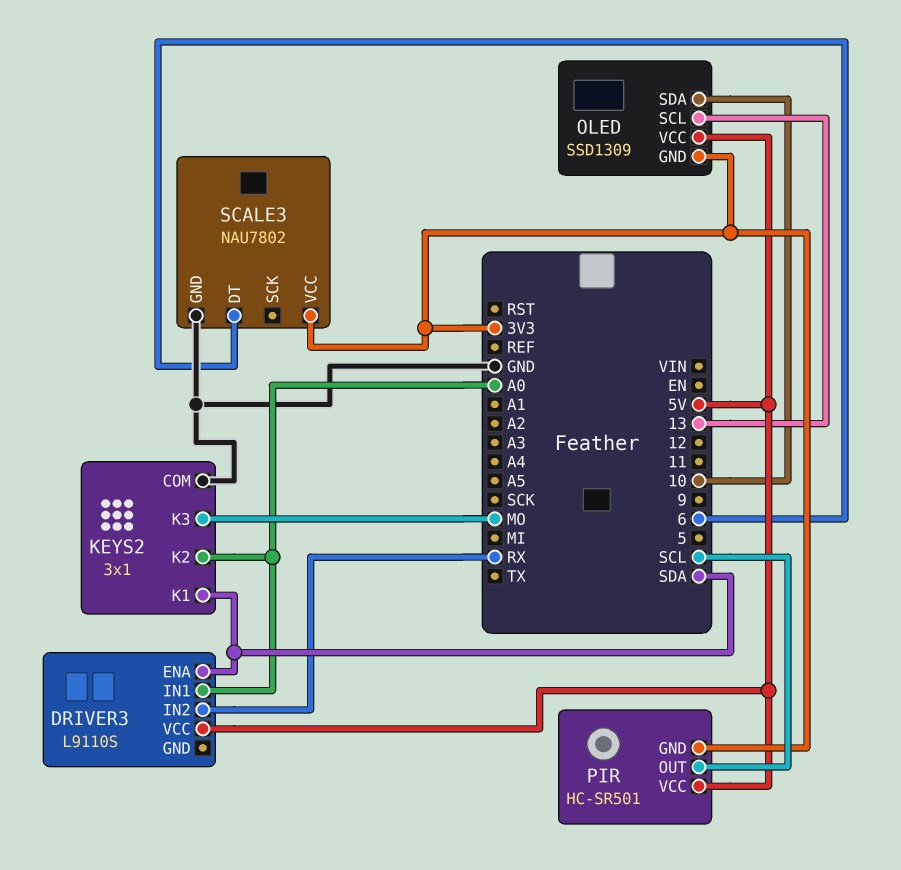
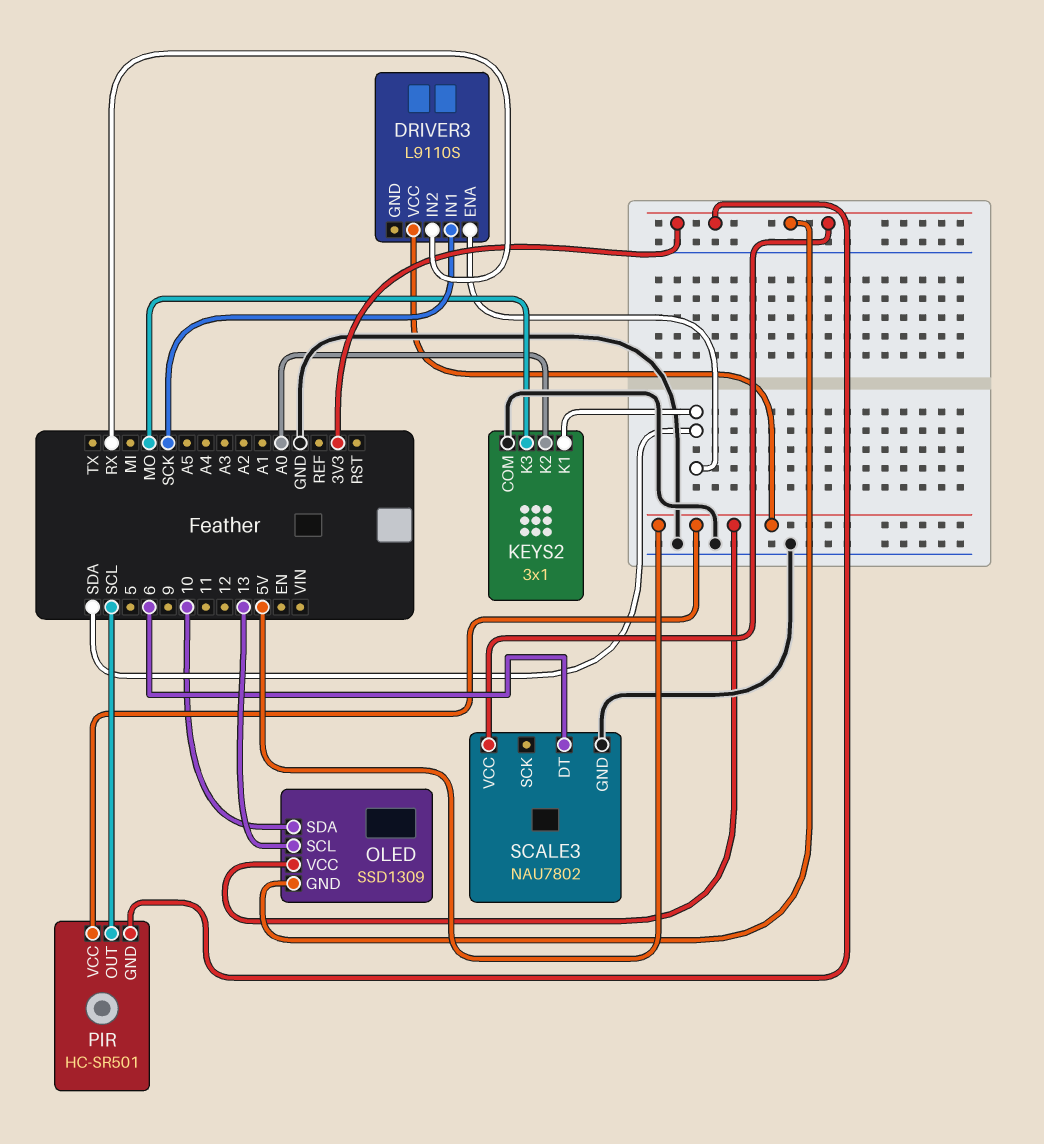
DRIVER3 pin IN1: A0 -> SCK

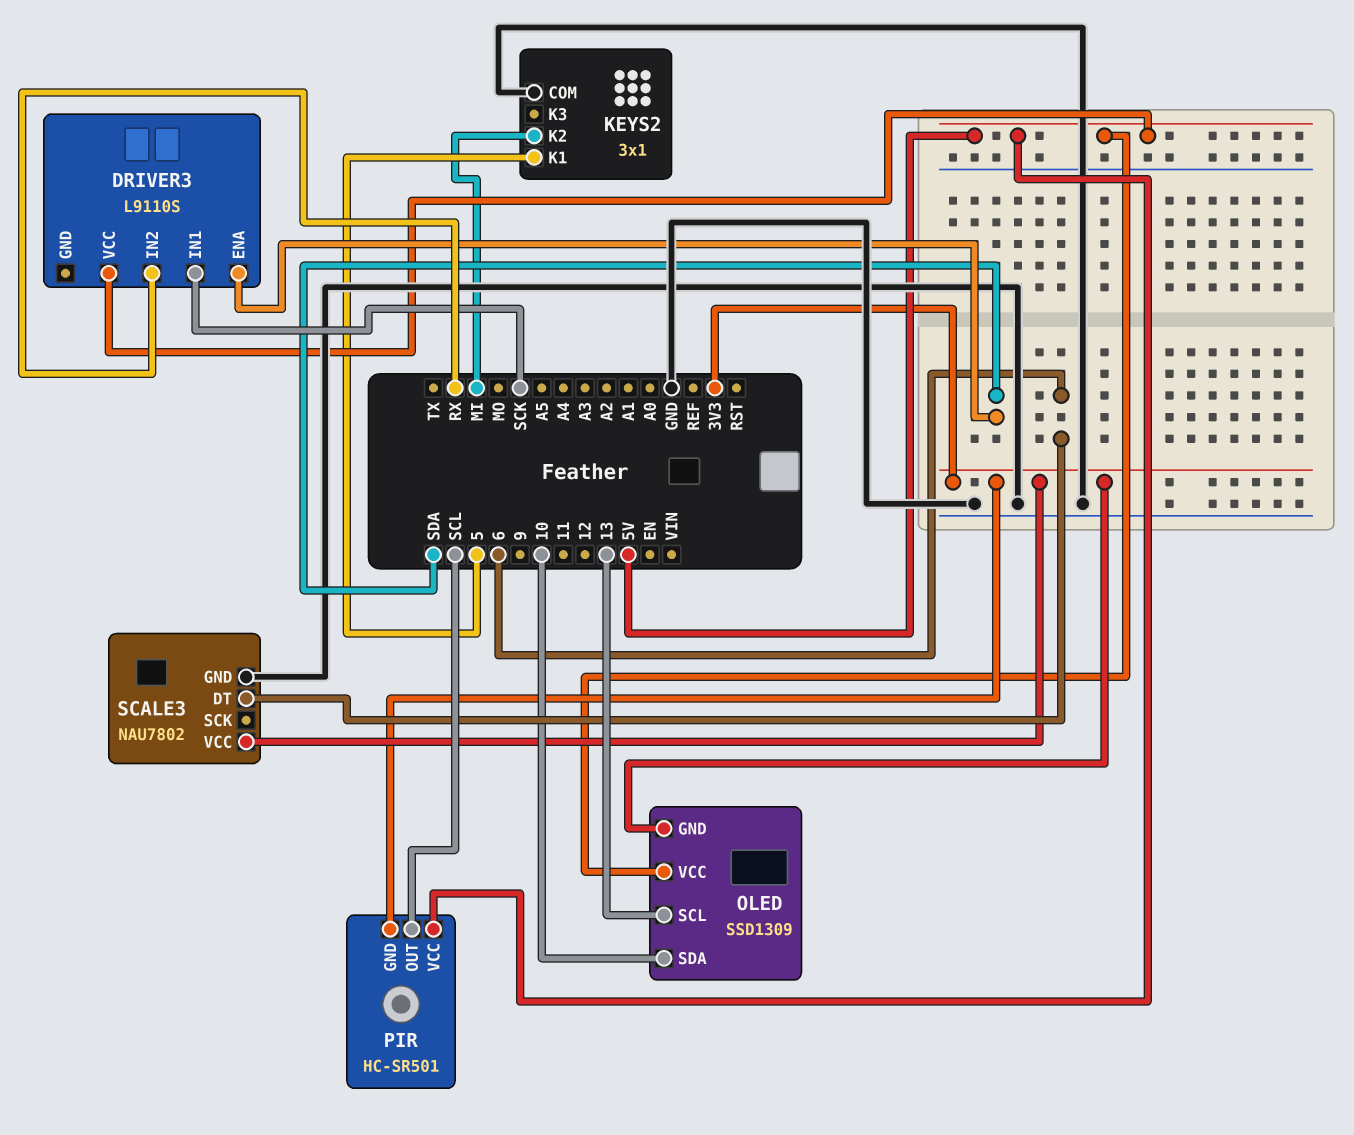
KEYS2 pin K1: SDA -> 5
KEYS2 pin K2: A0 -> MI
KEYS2 pin K3: MO -> none

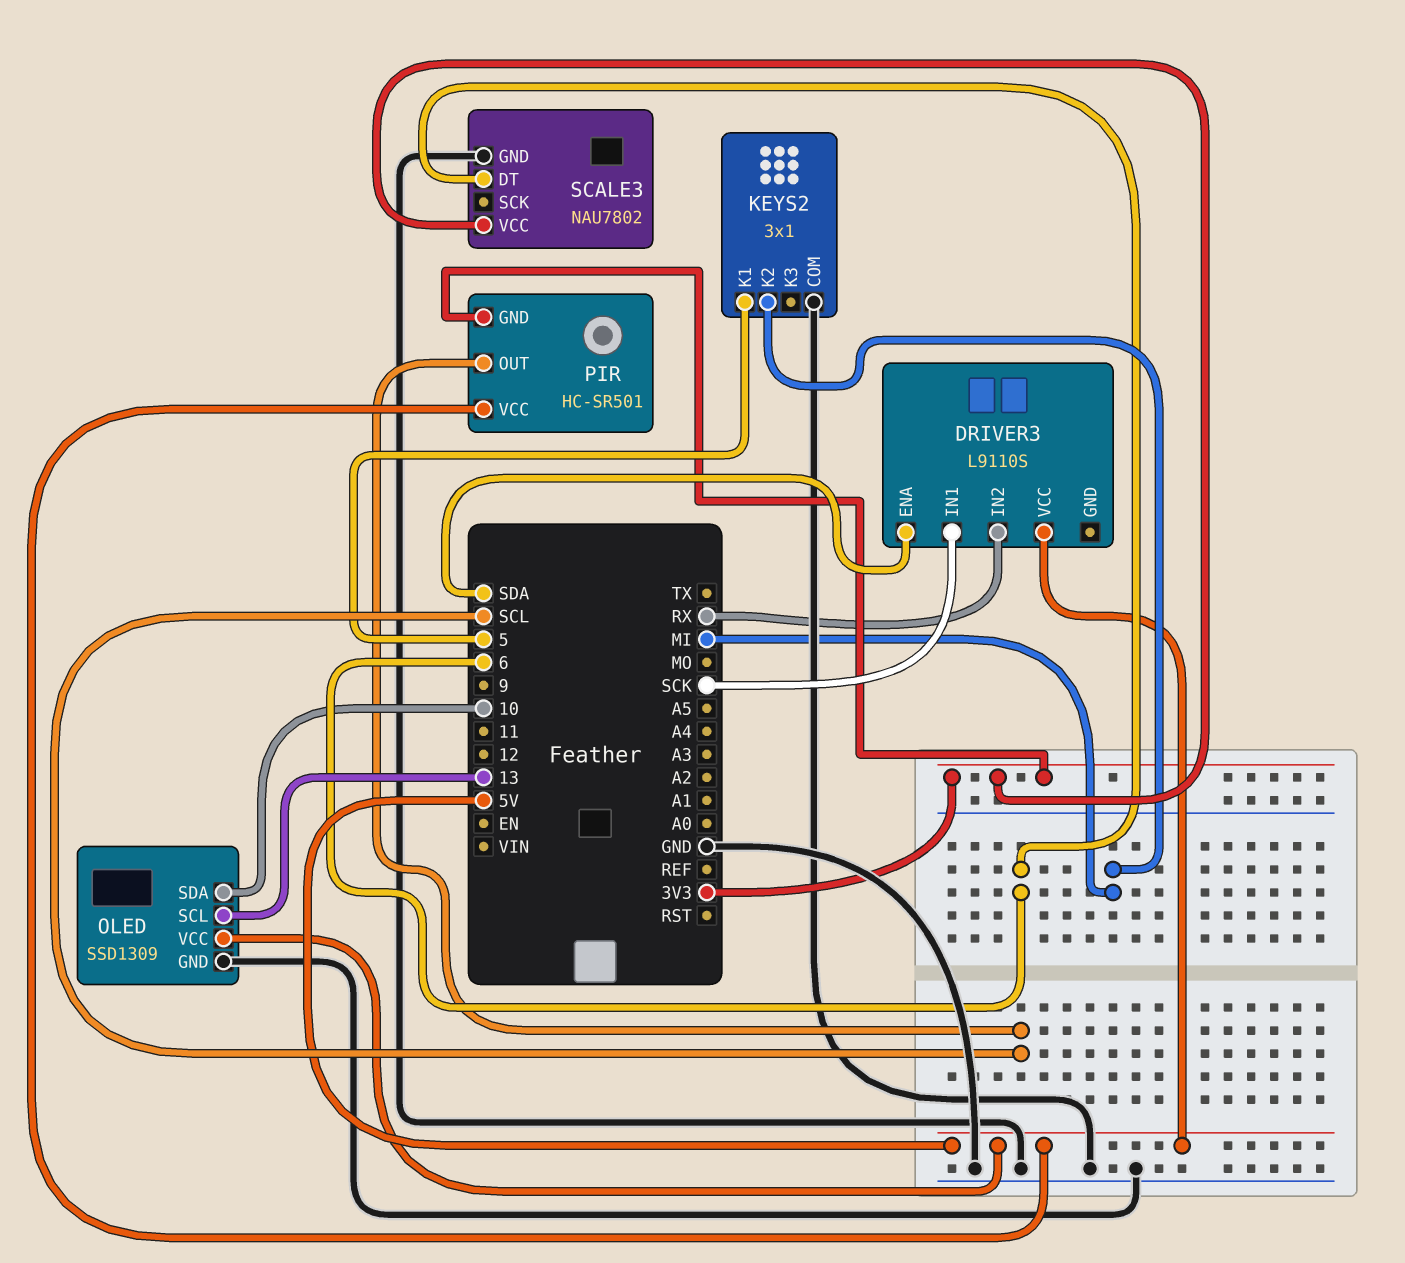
OLED pin GND: 3V3 -> GND

